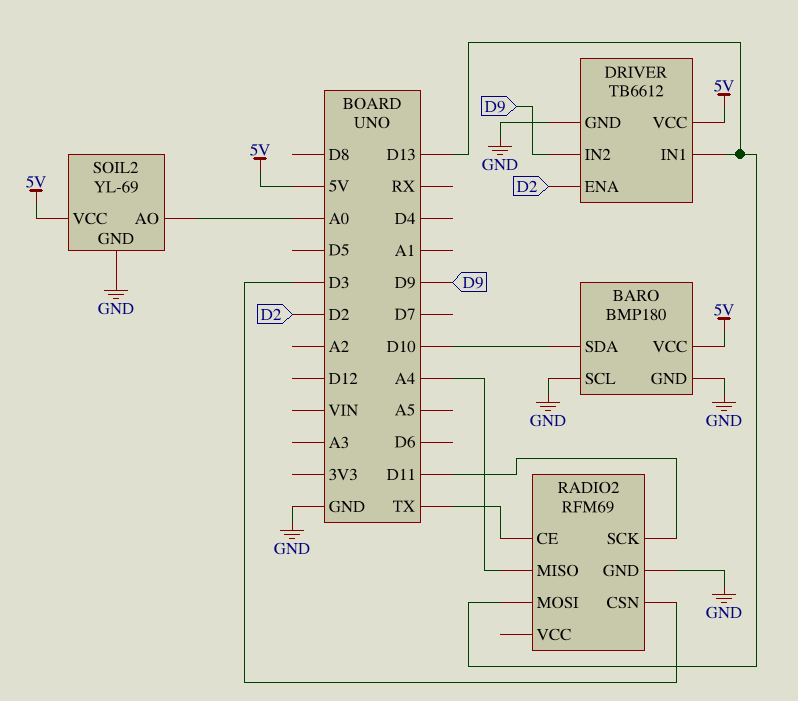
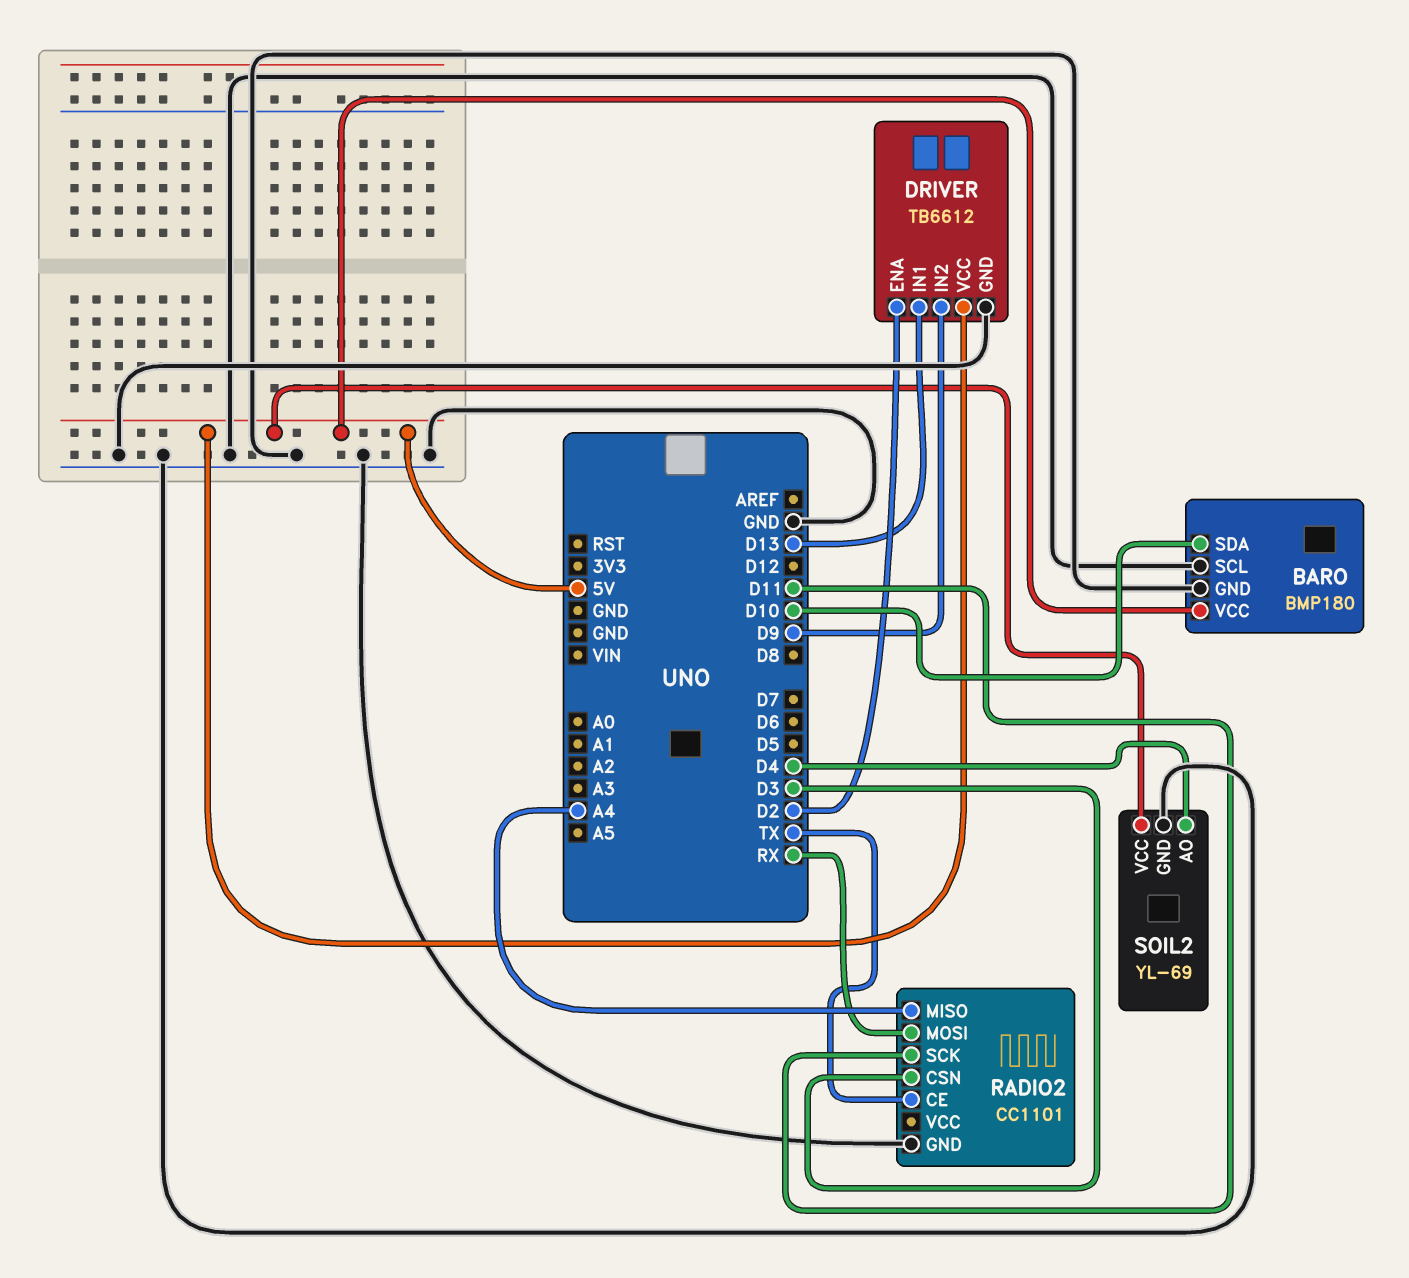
RADIO2: RFM69 -> CC1101
RADIO2 pin MOSI: D13 -> RX
SOIL2 pin AO: A0 -> D4

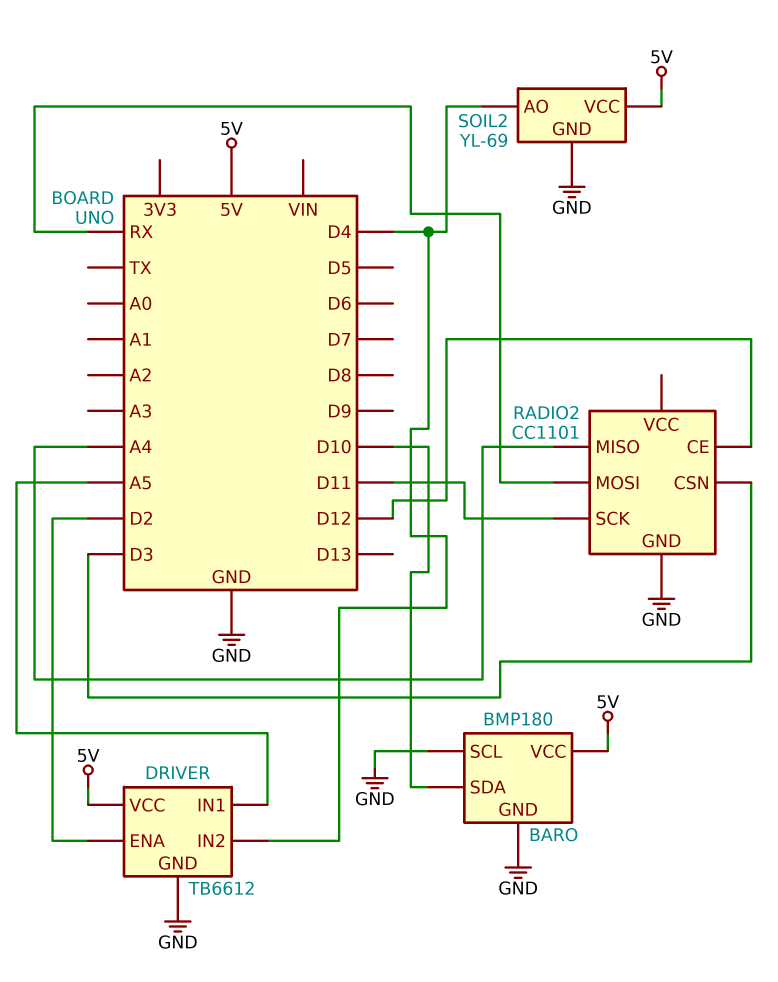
DRIVER pin IN1: D13 -> A5
DRIVER pin IN2: D9 -> D4
RADIO2 pin CE: TX -> D12

